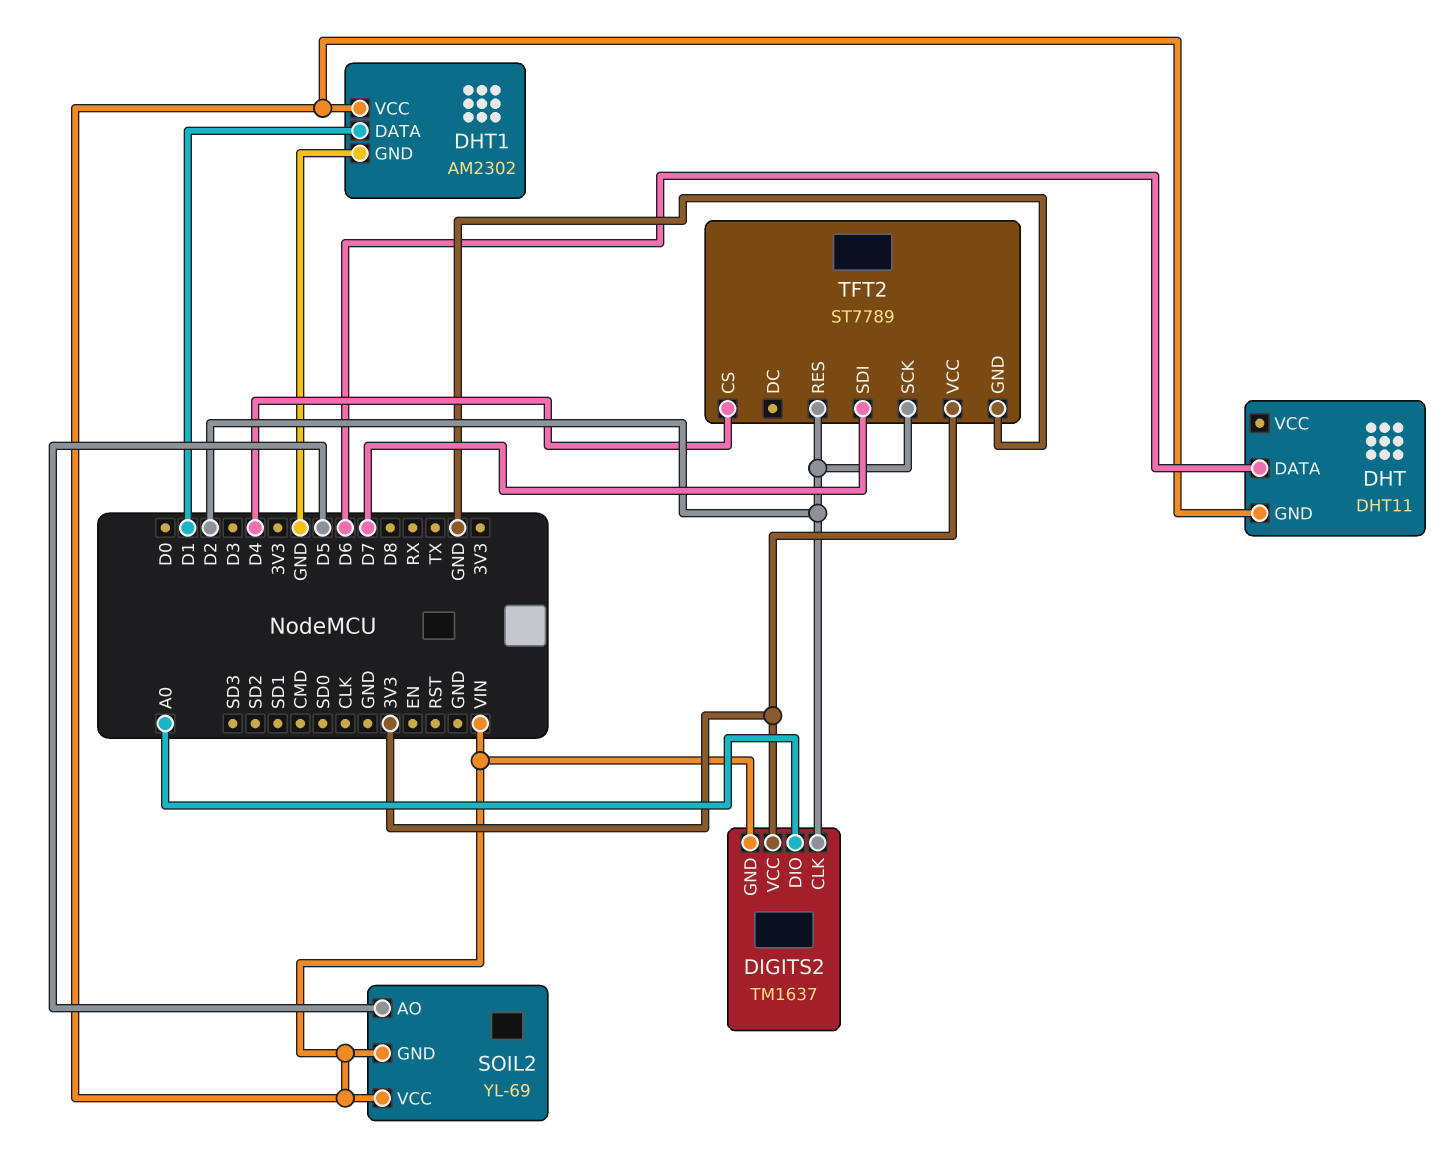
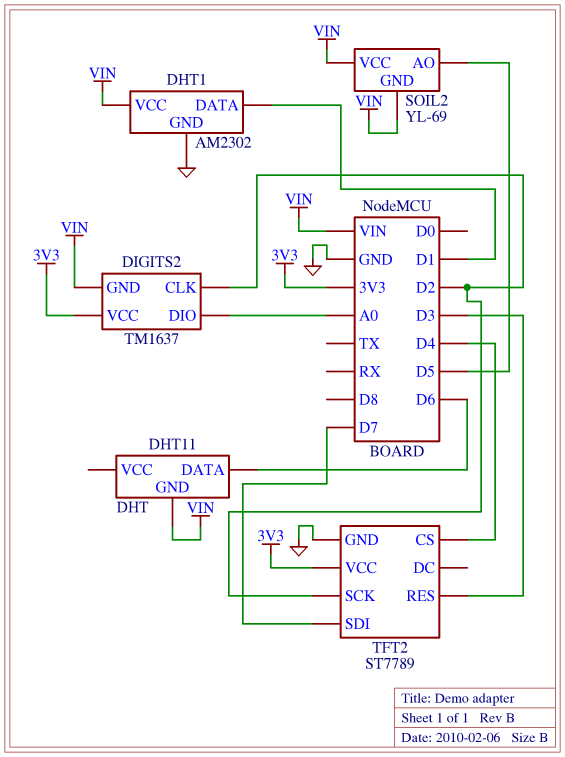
TFT2 pin RES: D2 -> D3

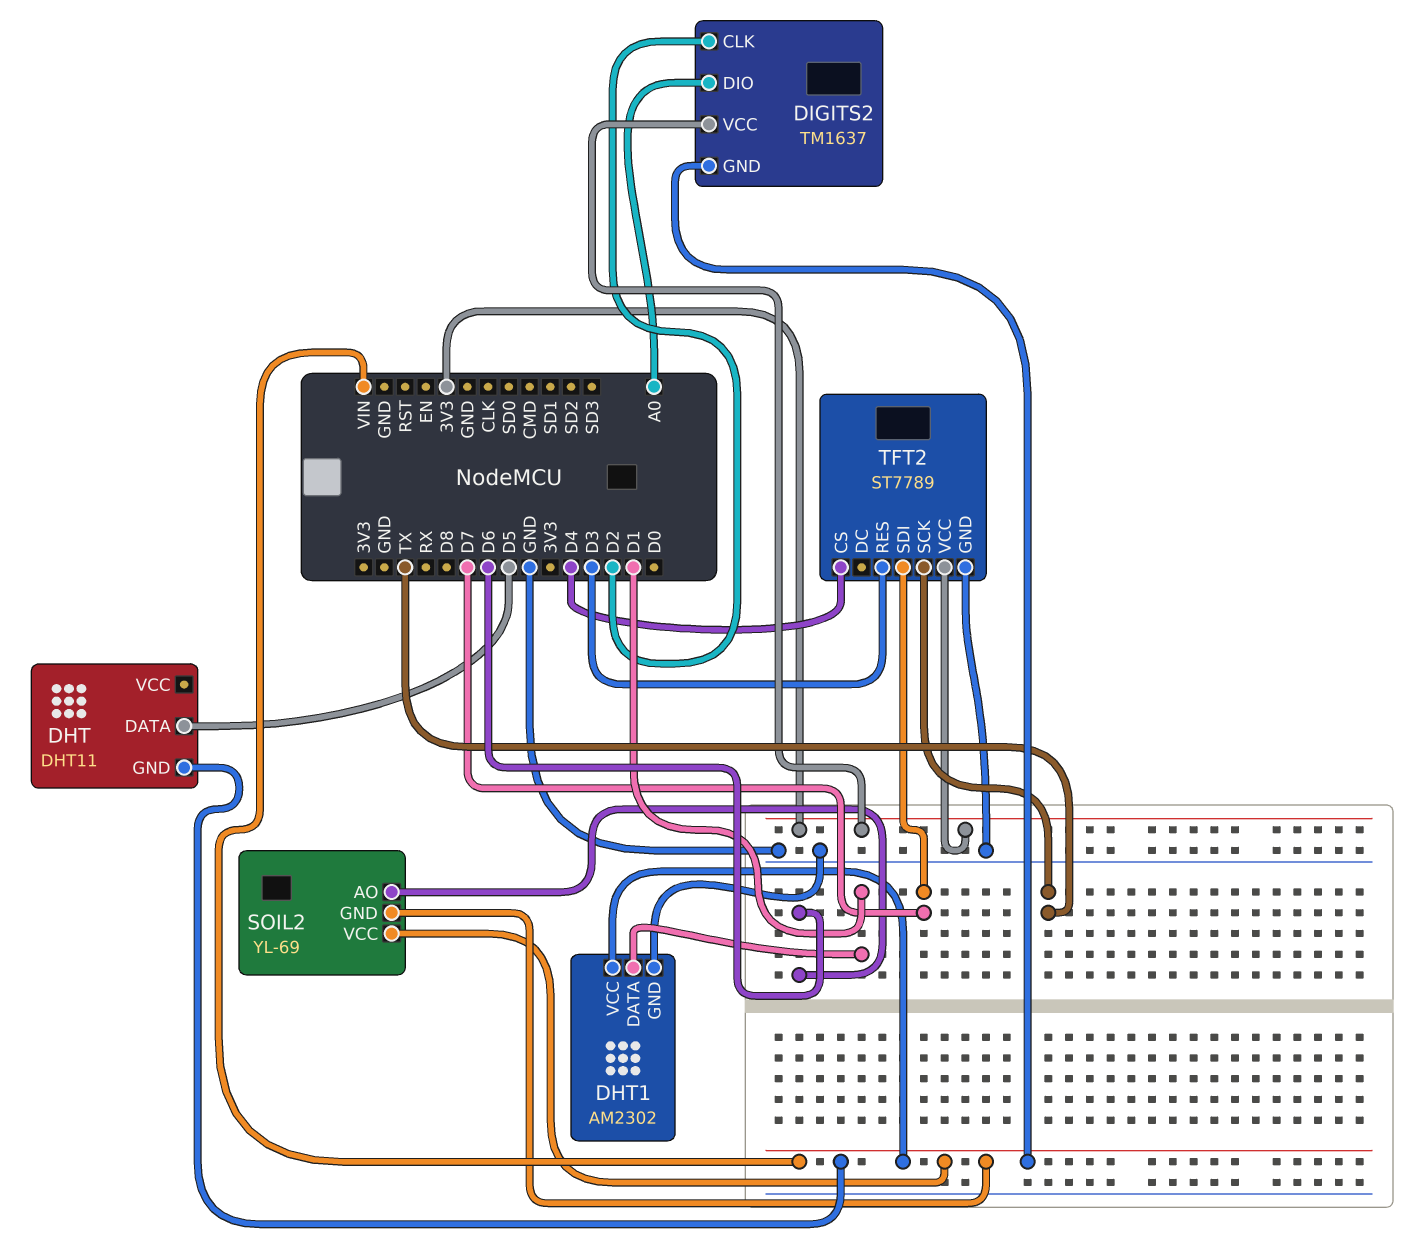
DHT pin DATA: D6 -> D5
SOIL2 pin AO: D5 -> D6
TFT2 pin SCK: D2 -> TX

